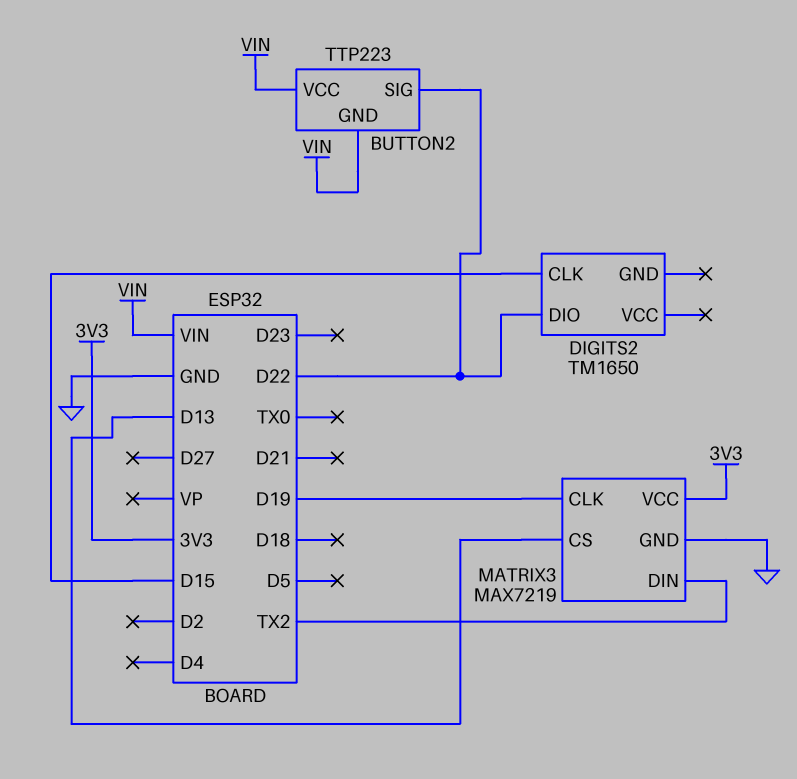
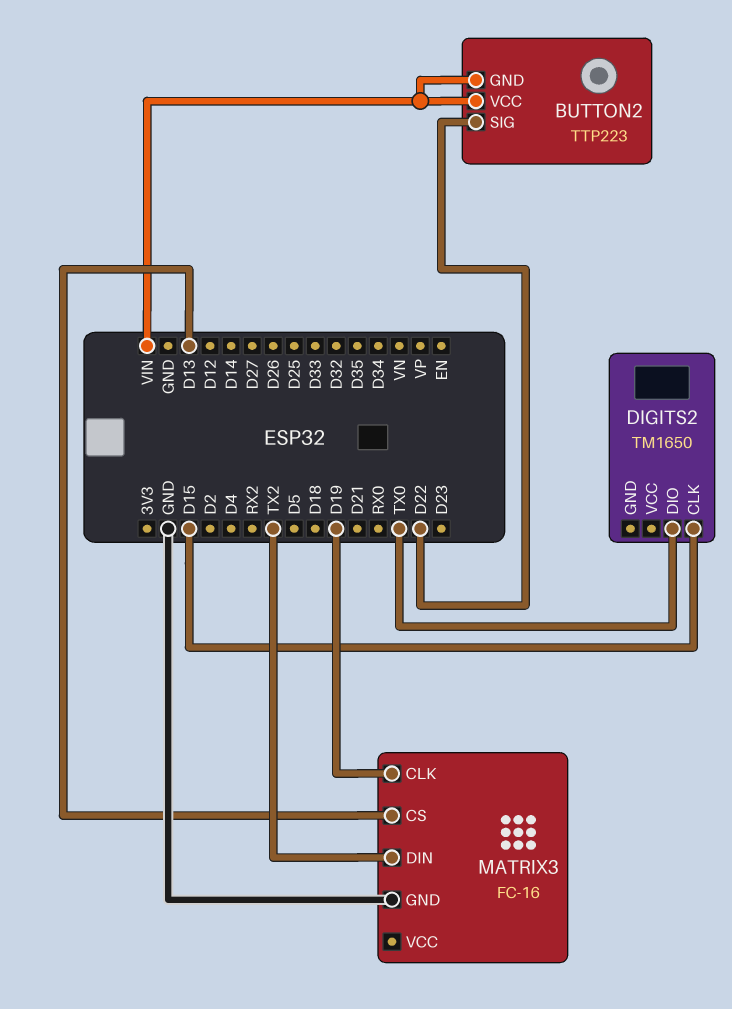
DIGITS2 pin DIO: D22 -> TX0
MATRIX3: MAX7219 -> FC-16
MATRIX3 pin VCC: 3V3 -> none

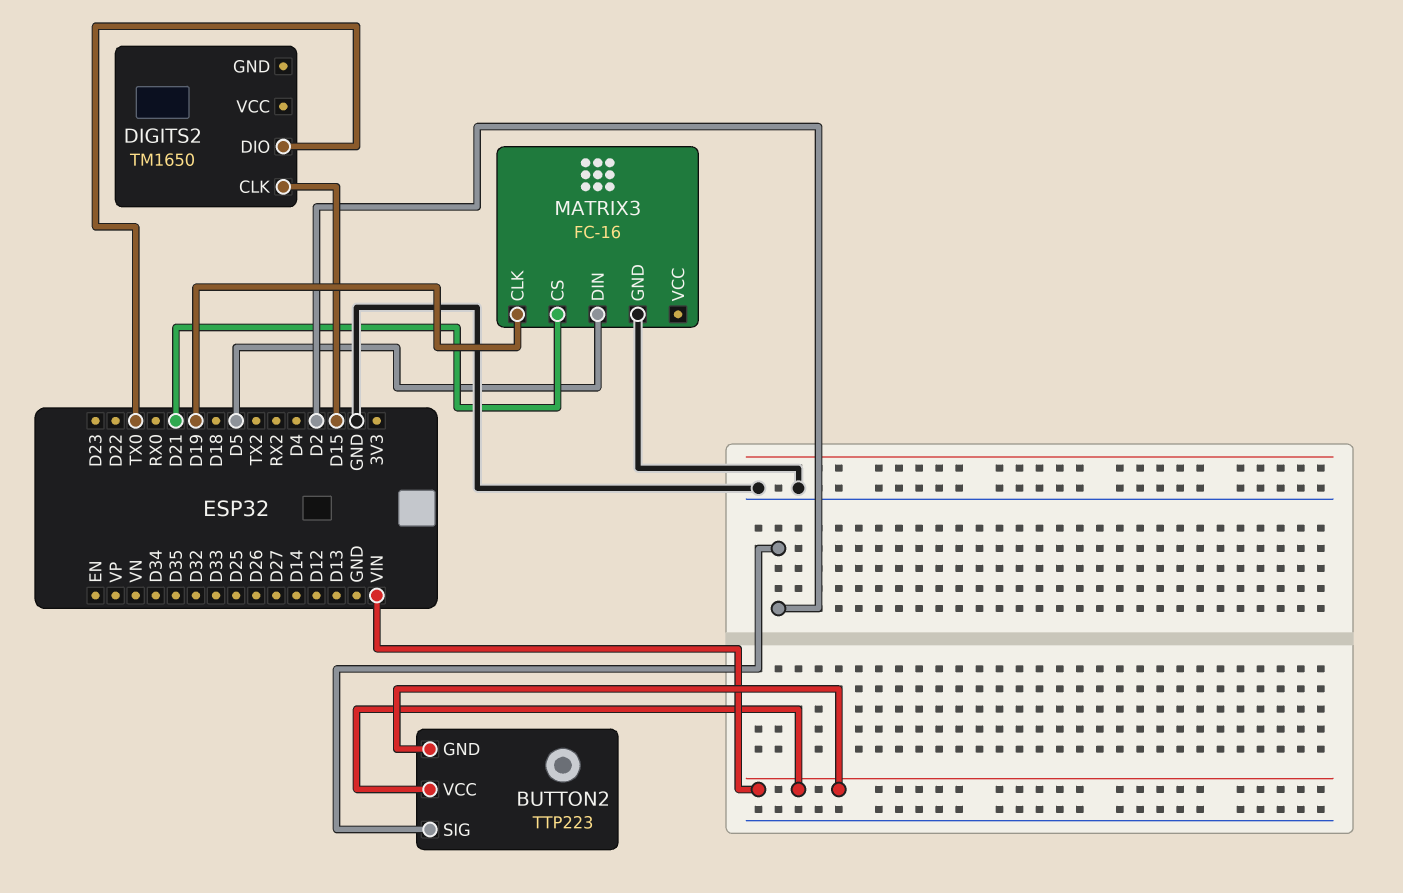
BUTTON2 pin SIG: D22 -> D2
MATRIX3 pin CS: D13 -> D21
MATRIX3 pin DIN: TX2 -> D5

